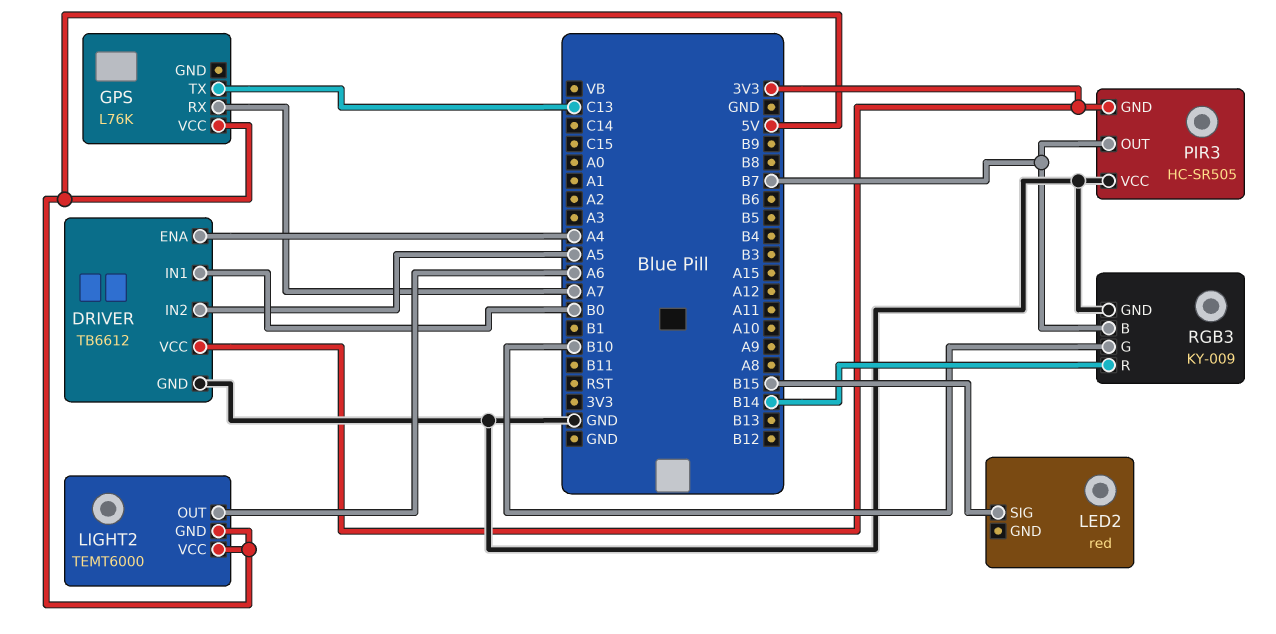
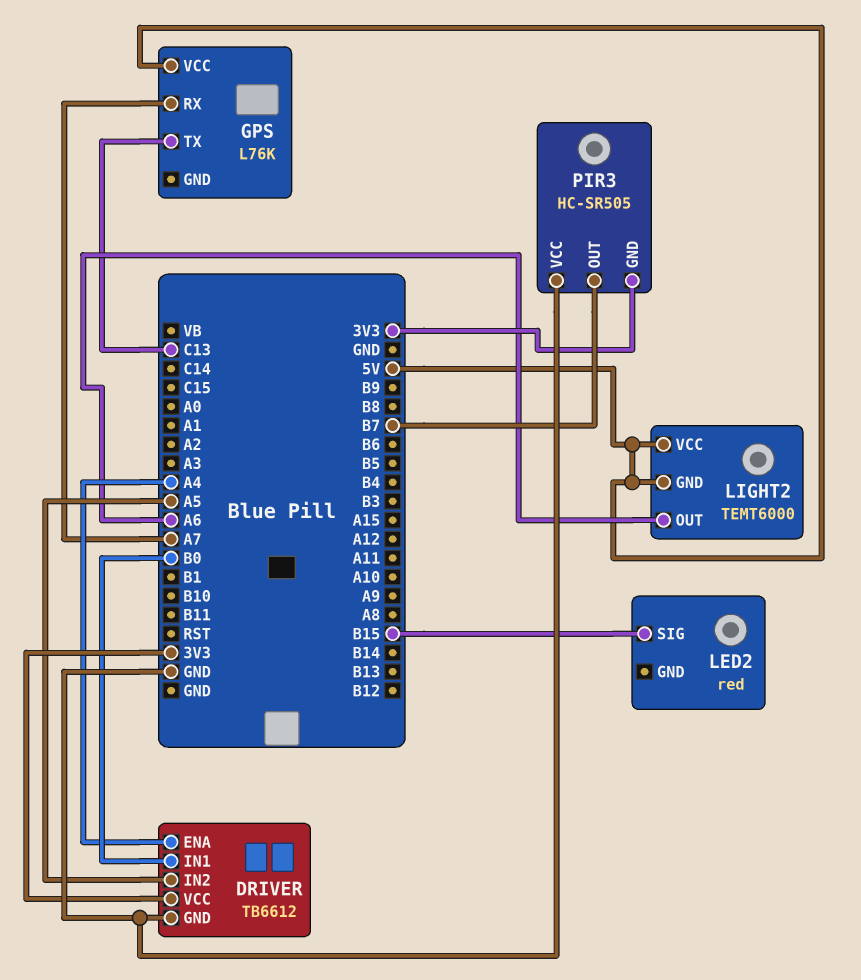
RGB3: KY-009 -> none
RGB3 pin B: B7 -> none
RGB3 pin G: B10 -> none
RGB3 pin GND: GND -> none
RGB3 pin R: B14 -> none

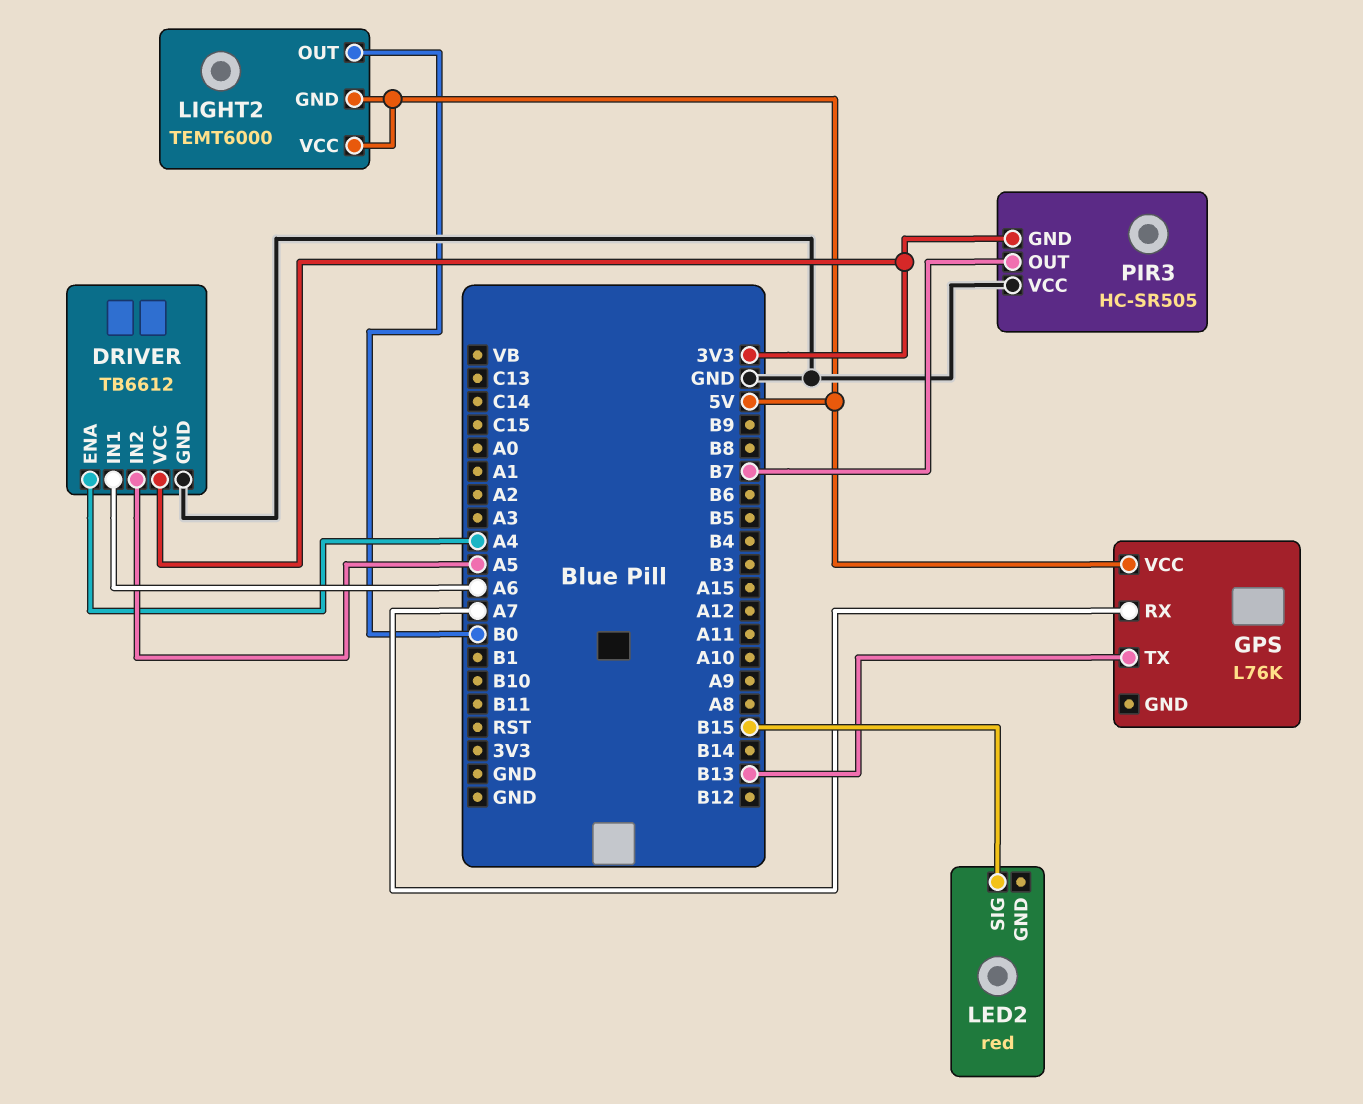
DRIVER pin IN1: B0 -> A6
GPS pin TX: C13 -> B13
LIGHT2 pin OUT: A6 -> B0

